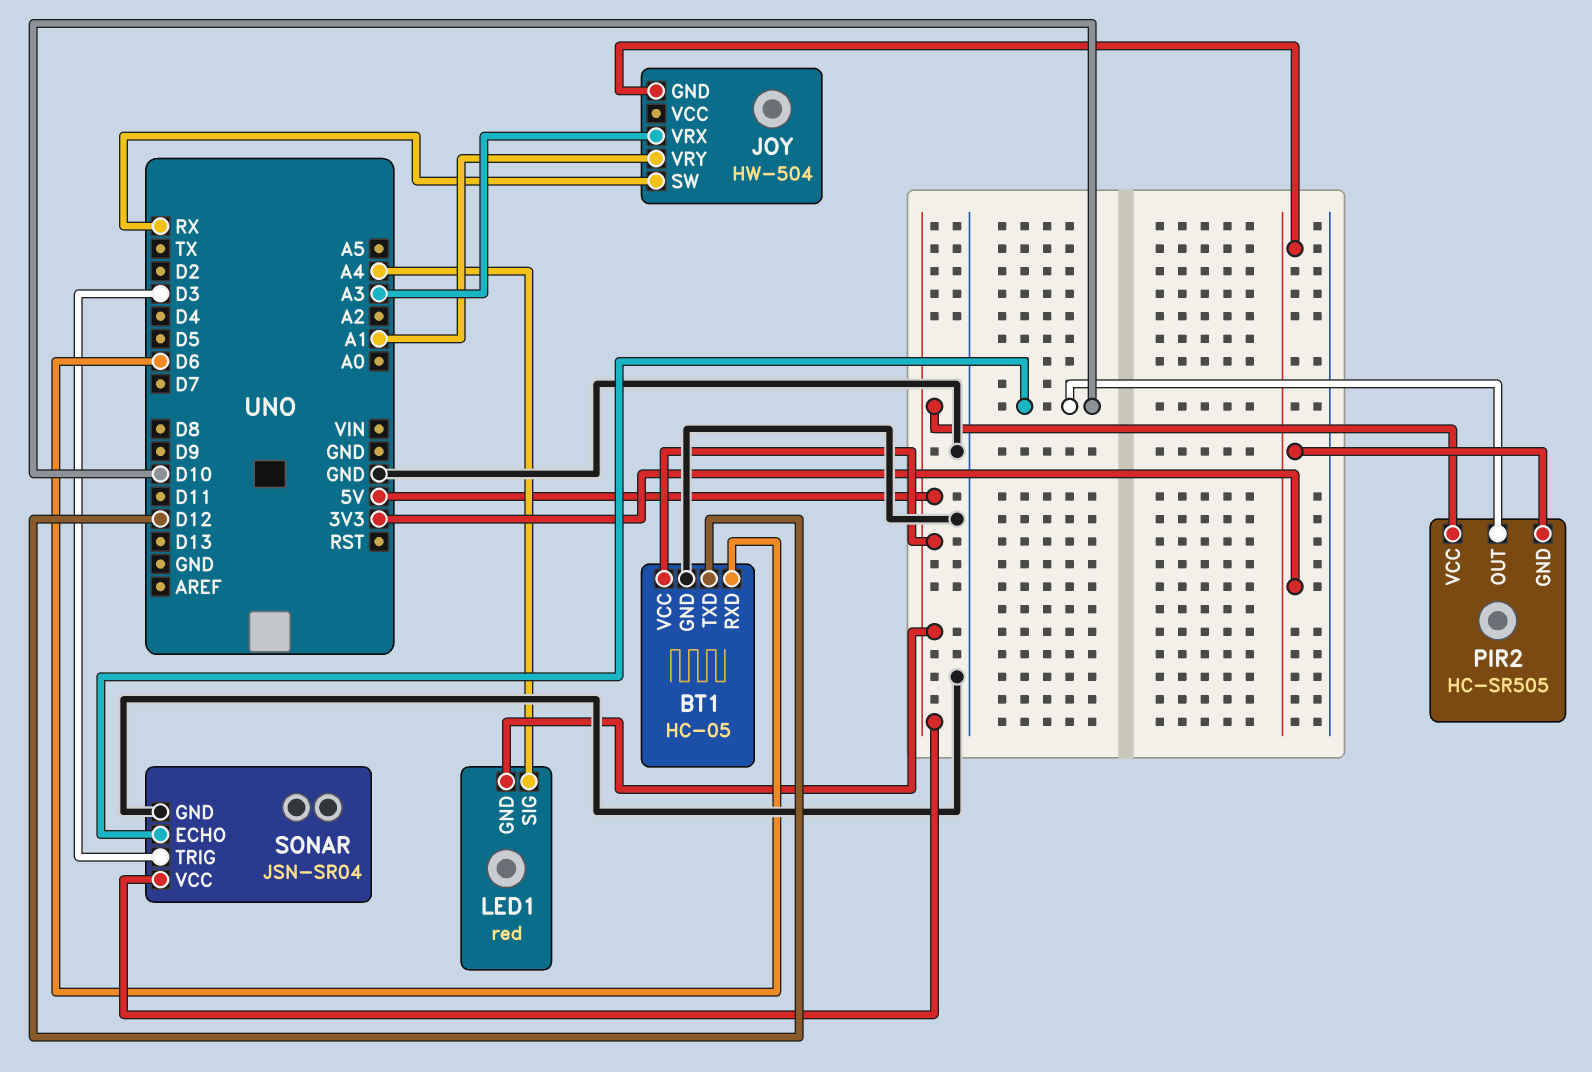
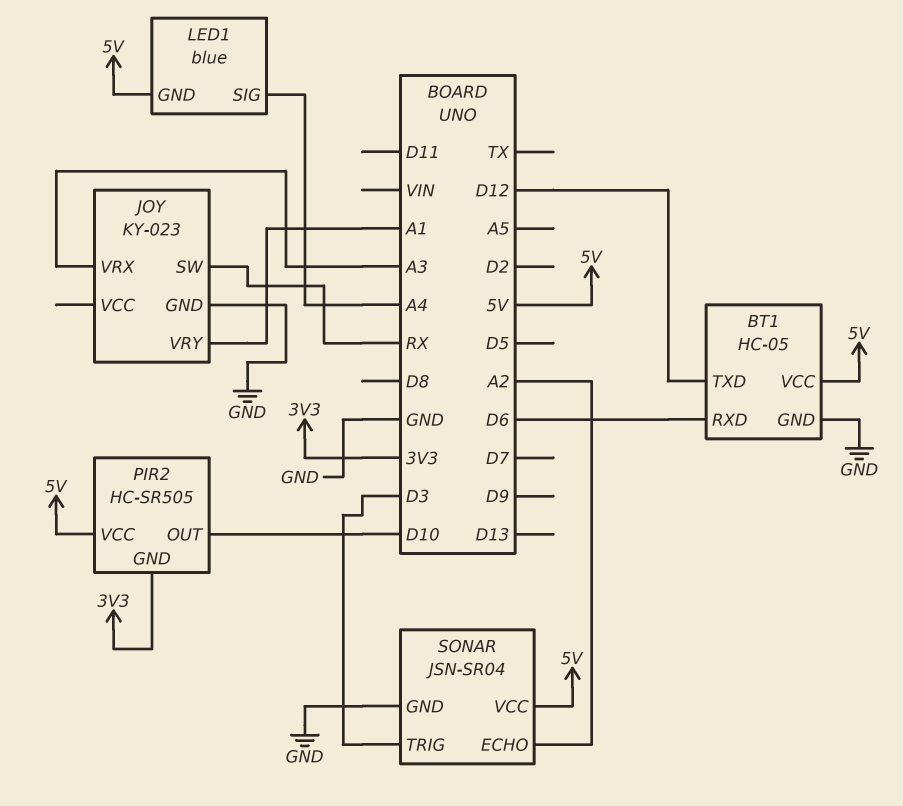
JOY: HW-504 -> KY-023
JOY pin GND: 3V3 -> GND
LED1: red -> blue
SONAR pin ECHO: D10 -> A2

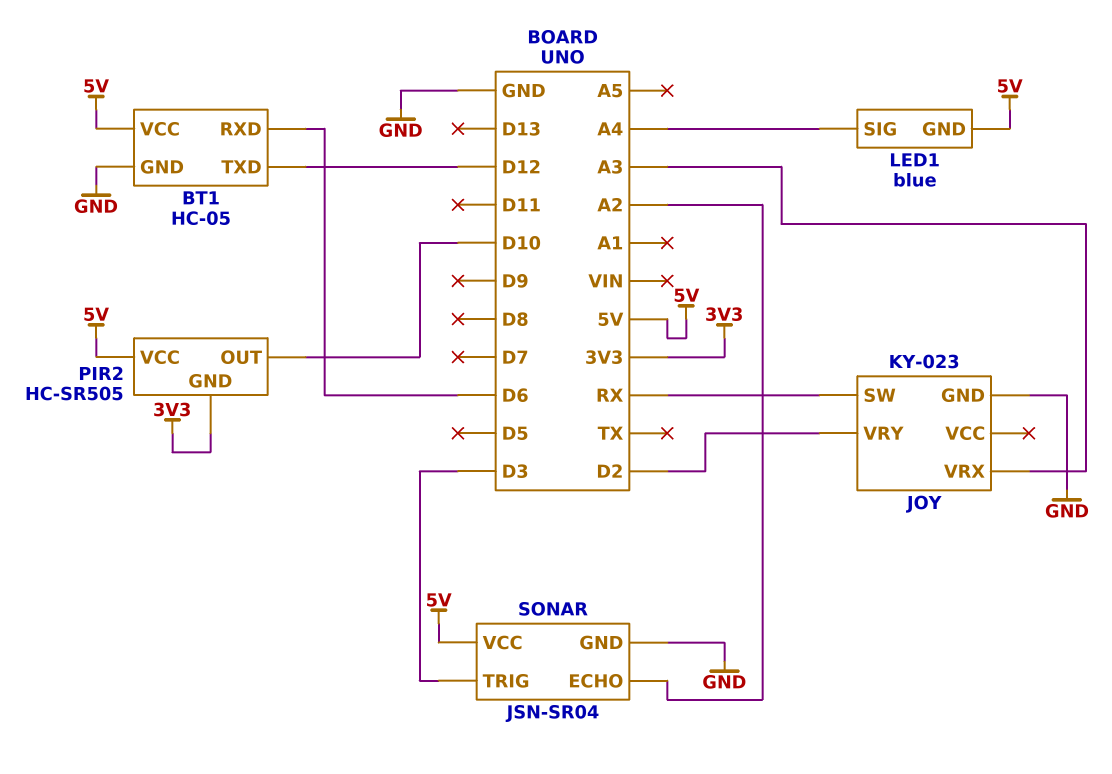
JOY pin VRY: A1 -> D2

